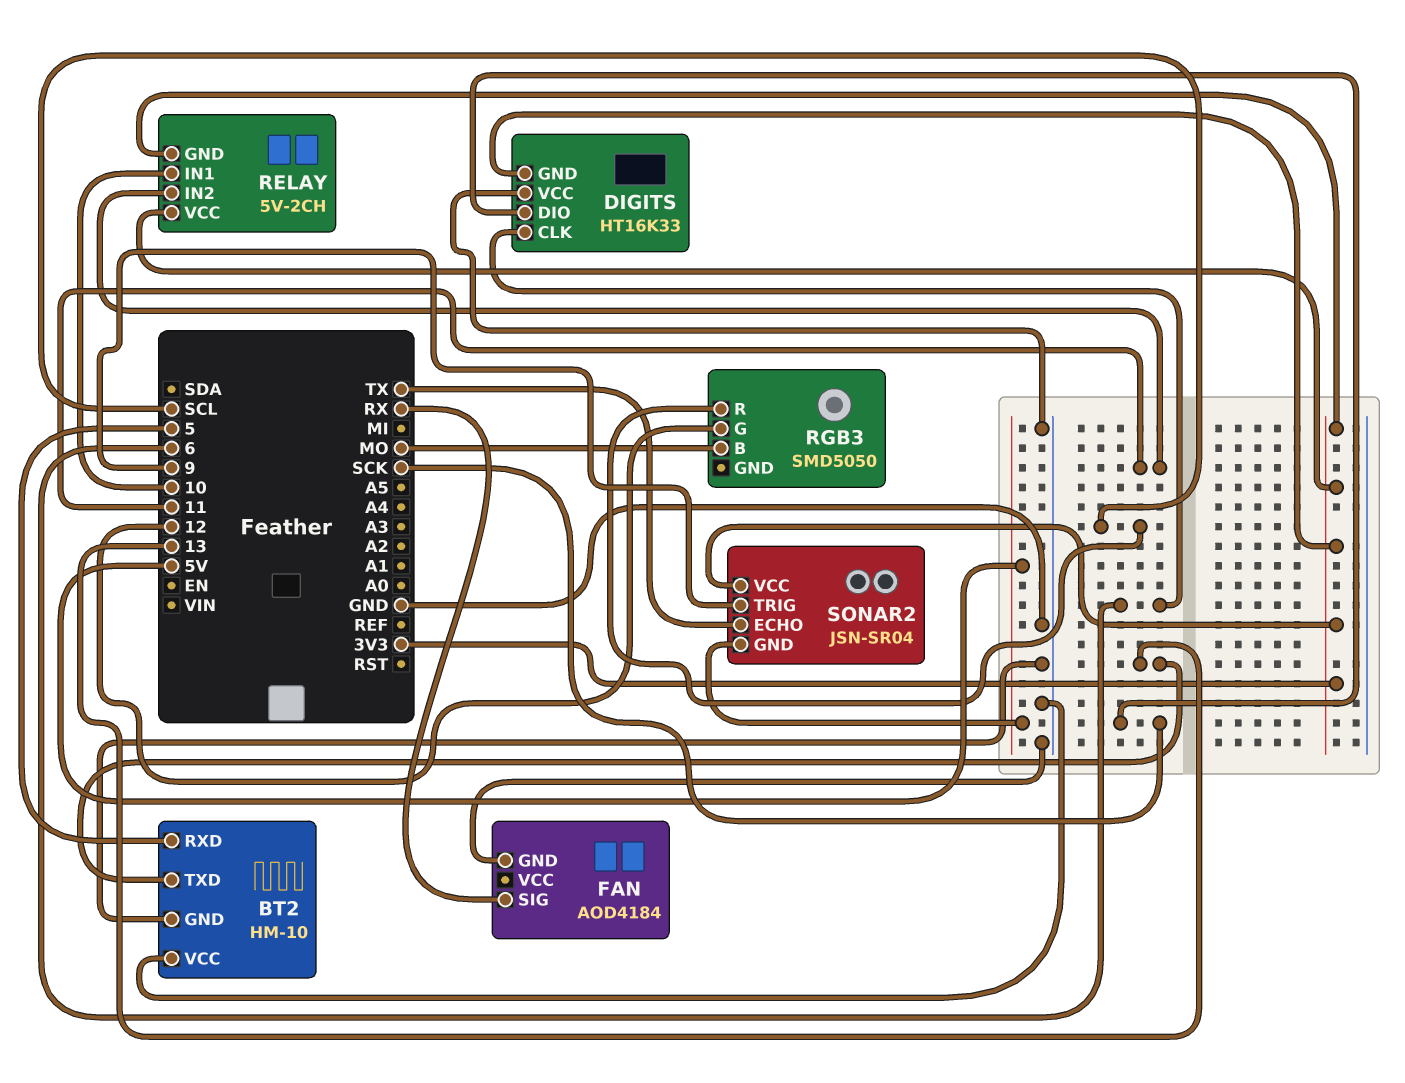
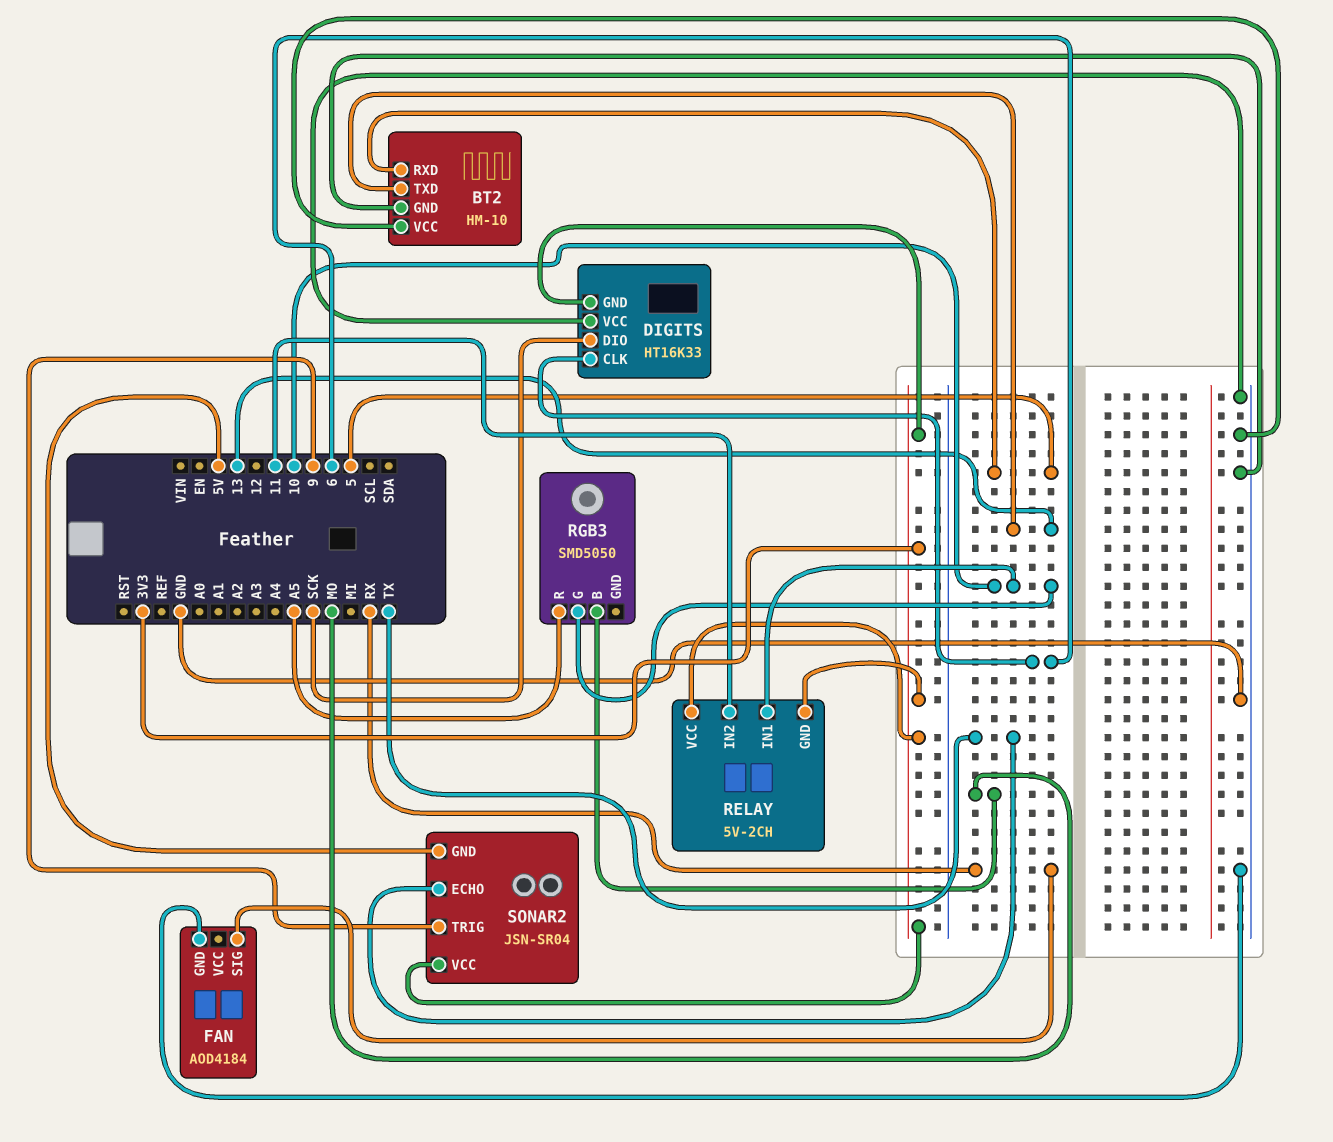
RGB3 pin G: 12 -> 10
RGB3 pin R: SCL -> A5

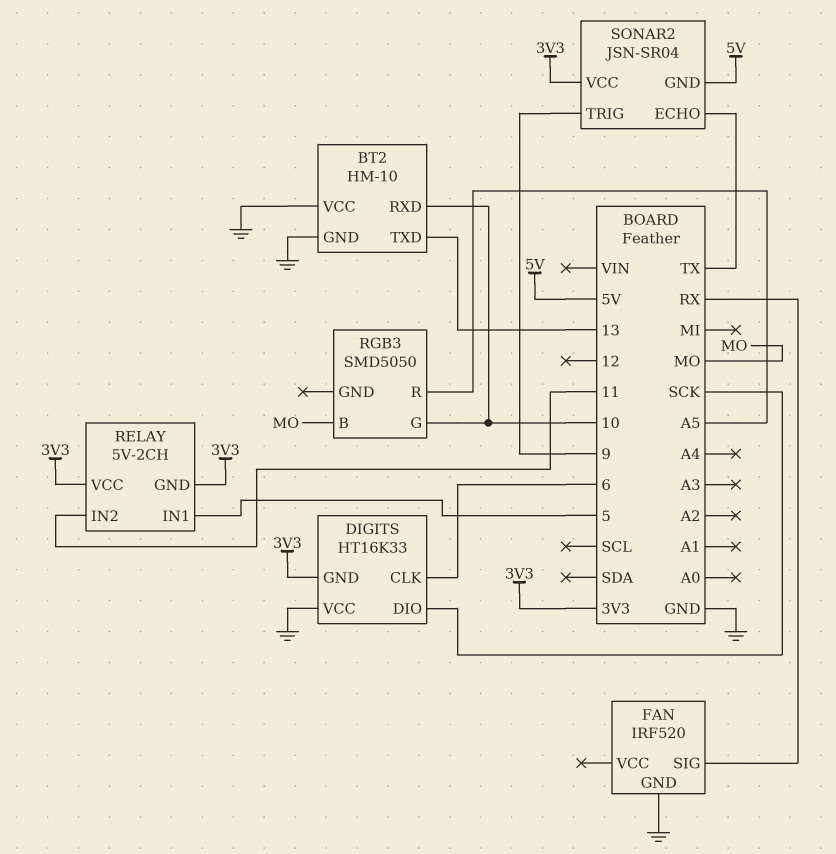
BT2 pin RXD: 5 -> 10
FAN: AOD4184 -> IRF520
RELAY pin IN1: 10 -> 5

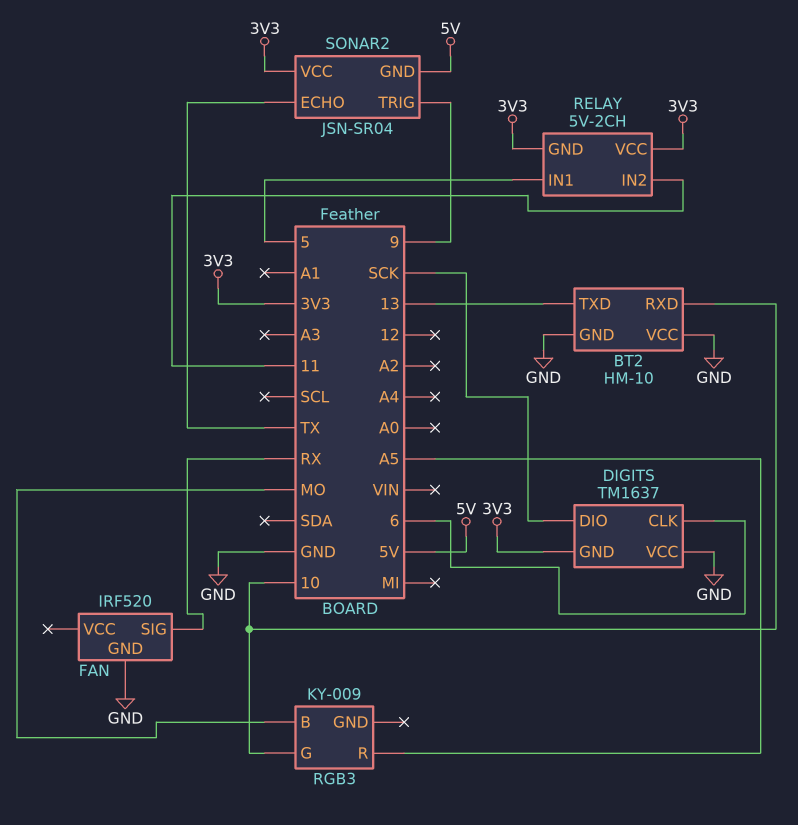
DIGITS: HT16K33 -> TM1637
RGB3: SMD5050 -> KY-009

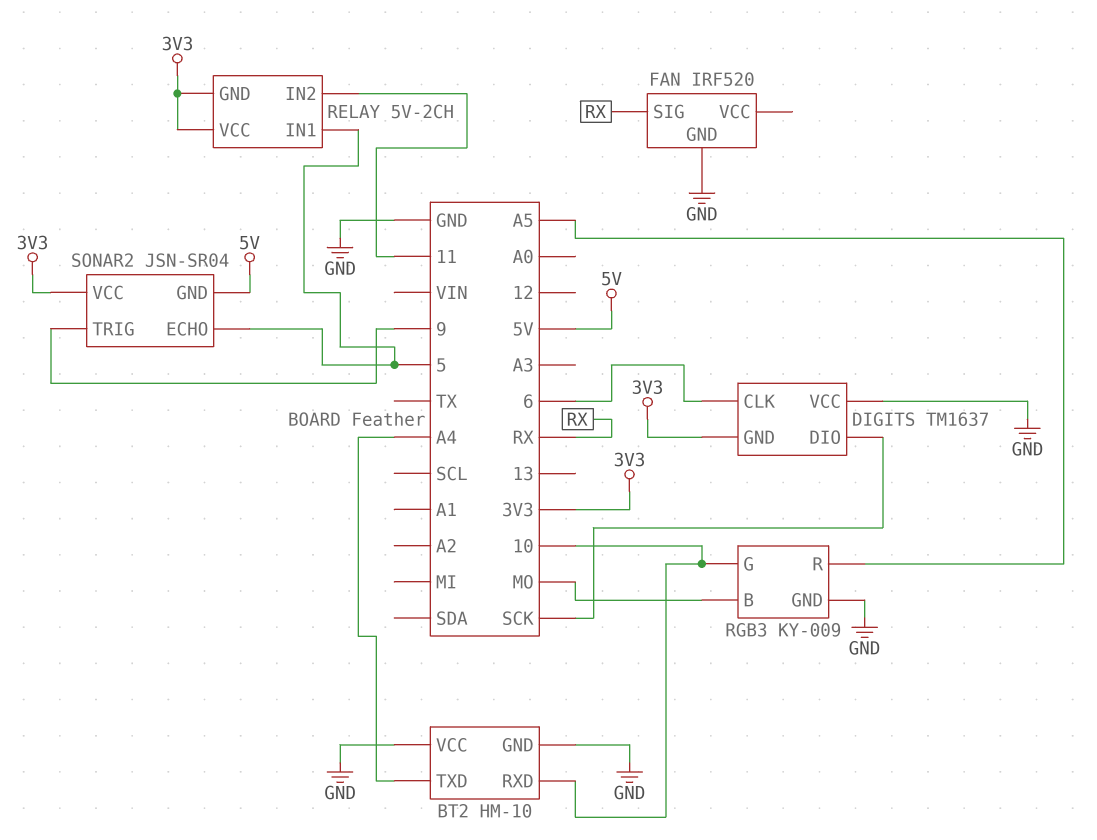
BT2 pin TXD: 13 -> A4
RGB3 pin GND: none -> GND
SONAR2 pin ECHO: TX -> 5

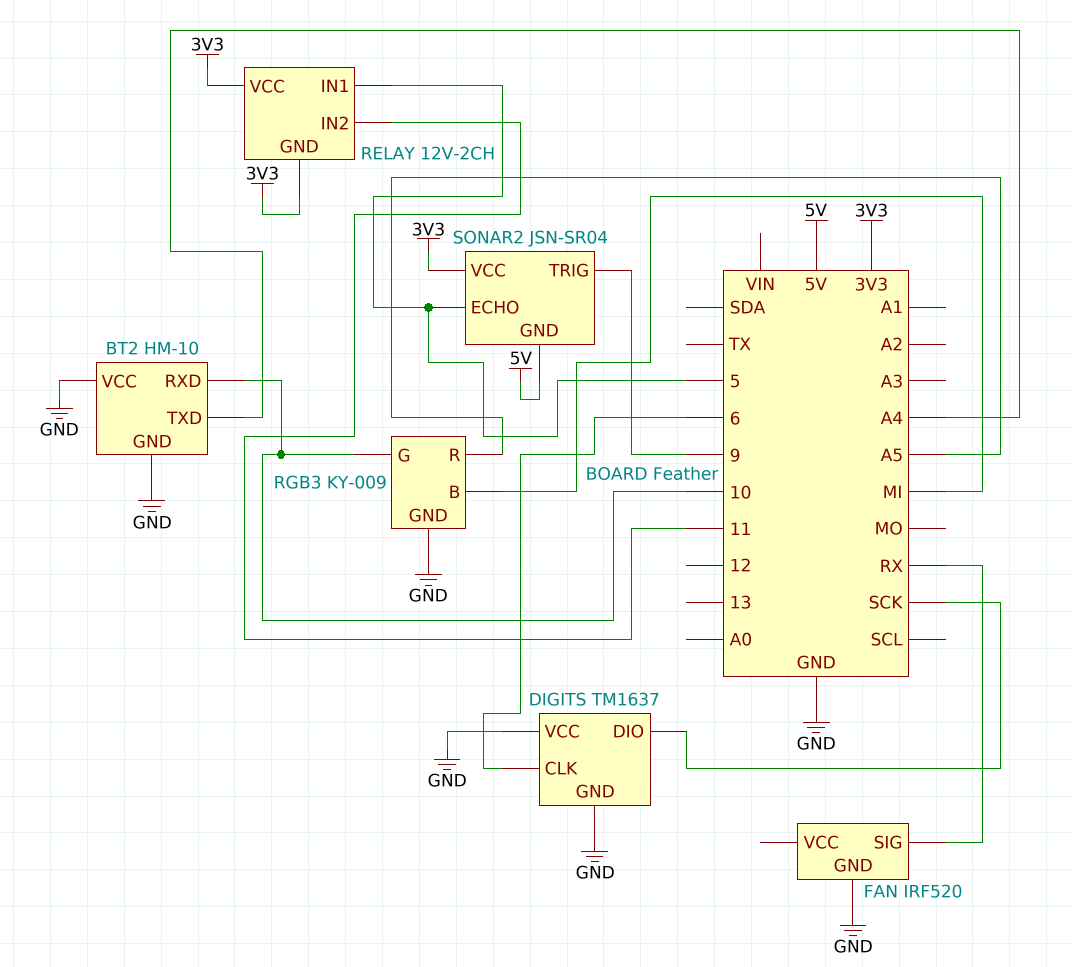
DIGITS pin GND: 3V3 -> GND
RELAY: 5V-2CH -> 12V-2CH
RGB3 pin B: MO -> MI

